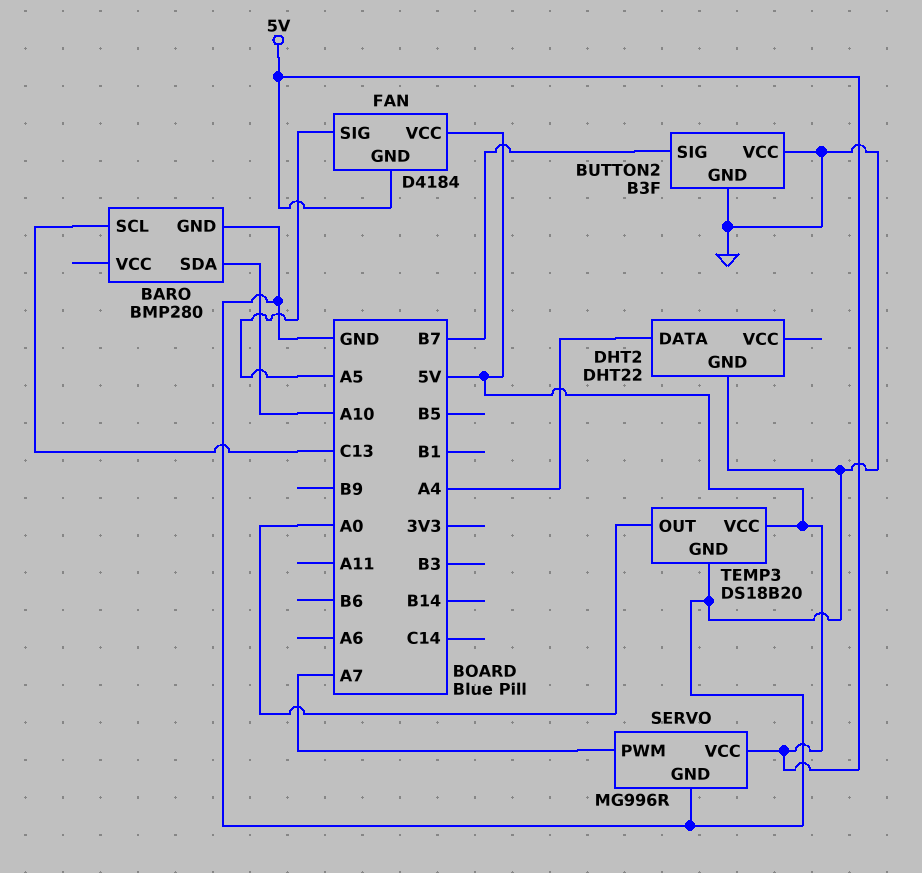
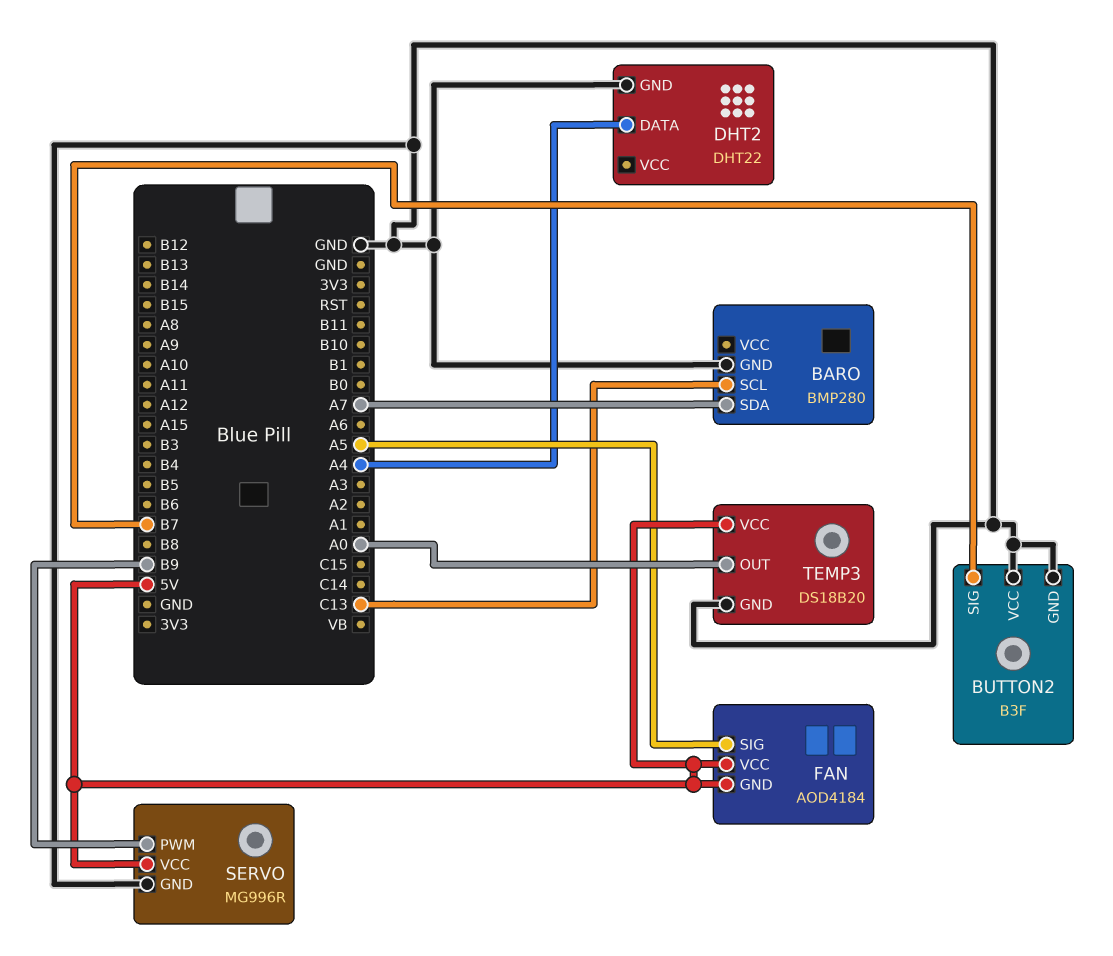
BARO pin SDA: A10 -> A7
FAN: D4184 -> AOD4184
SERVO pin PWM: A7 -> B9

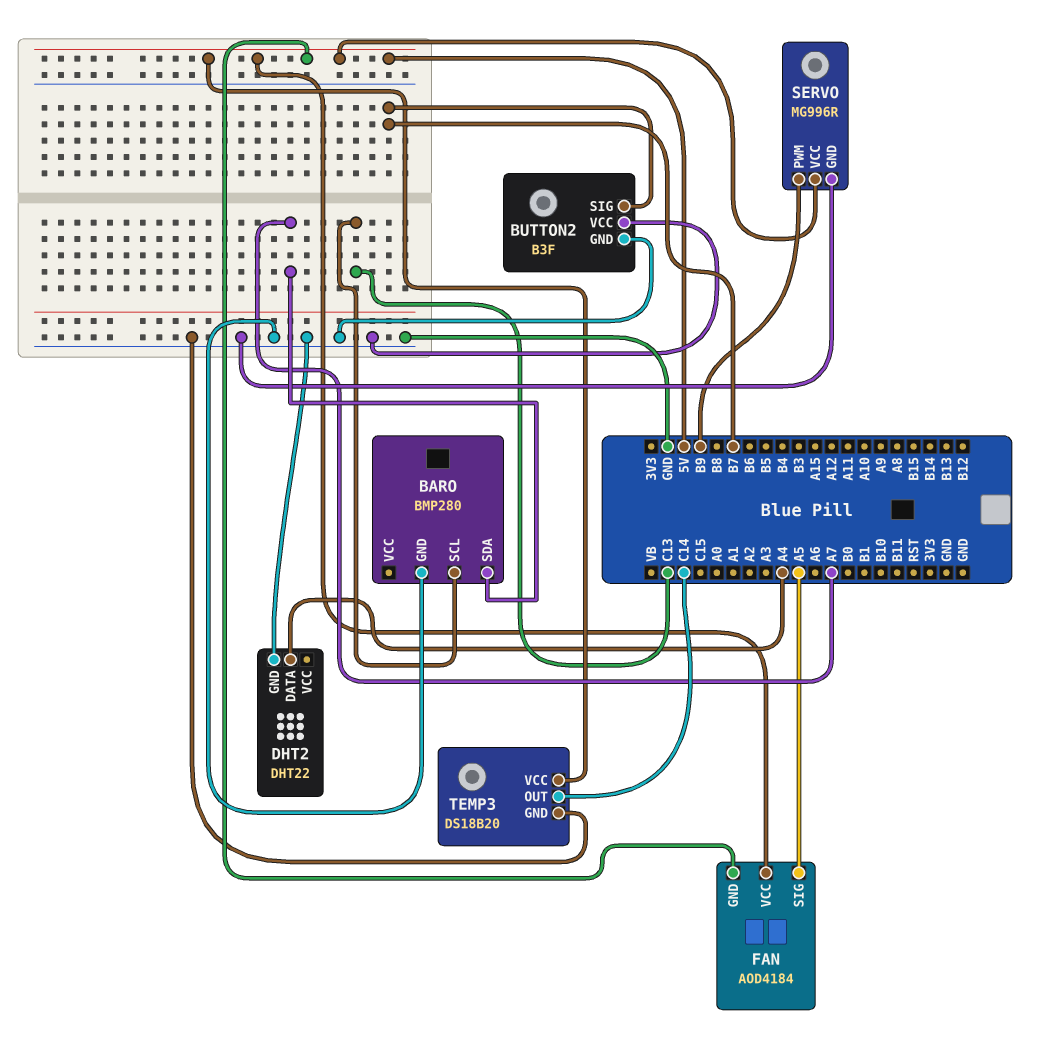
TEMP3 pin OUT: A0 -> C14

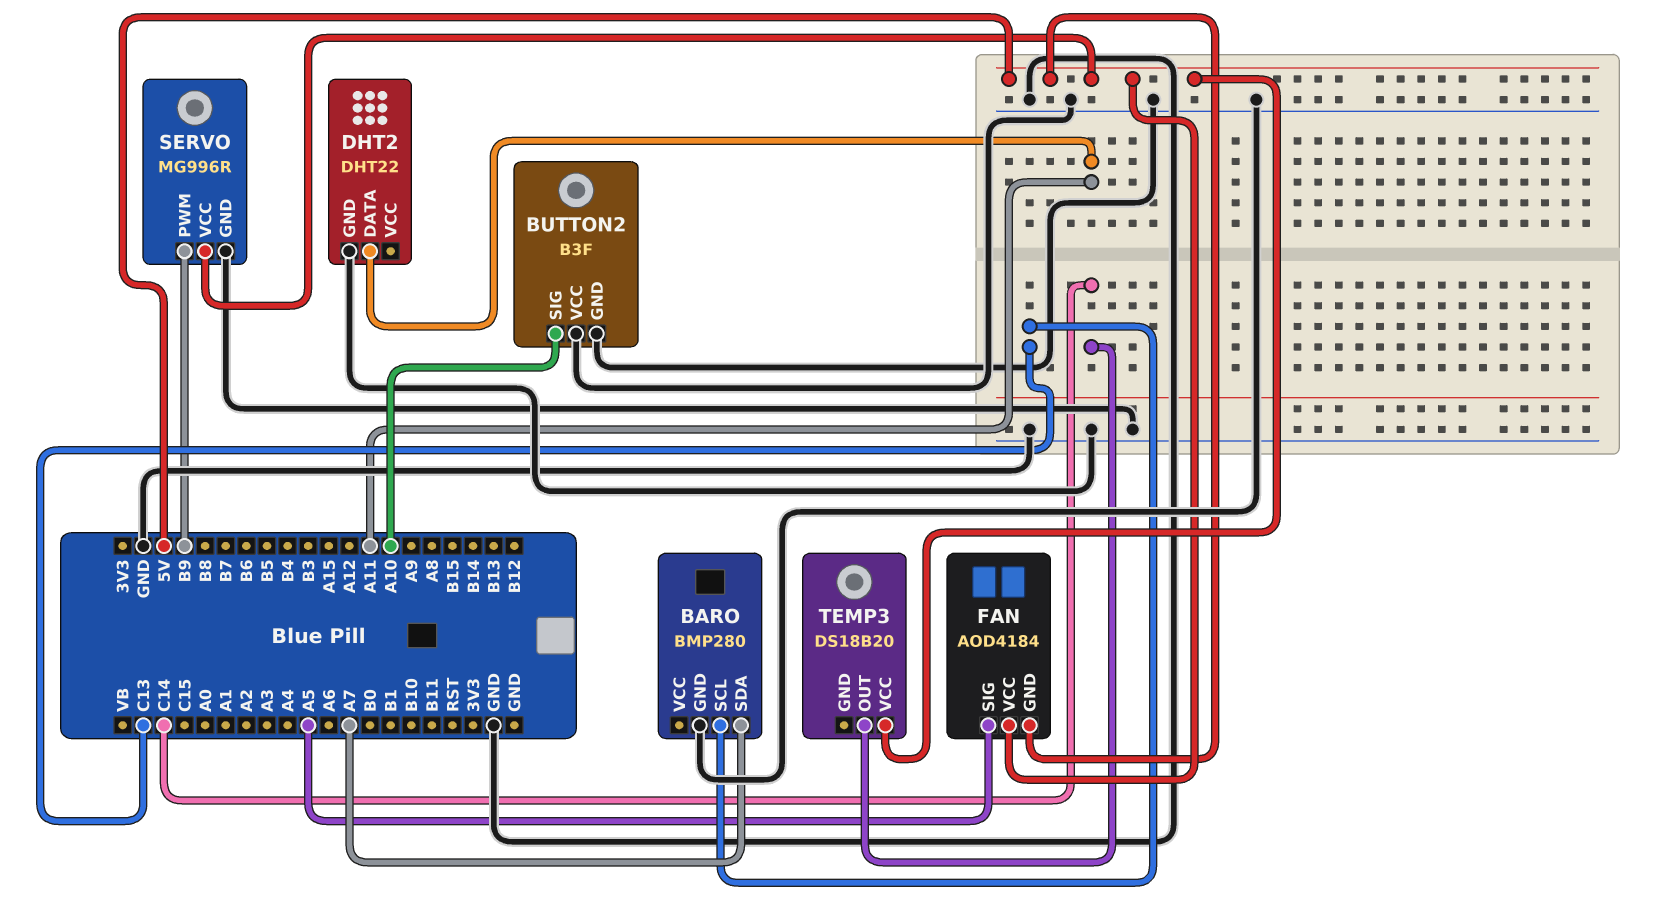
BUTTON2 pin SIG: B7 -> A10
DHT2 pin DATA: A4 -> A11
TEMP3 pin GND: GND -> none

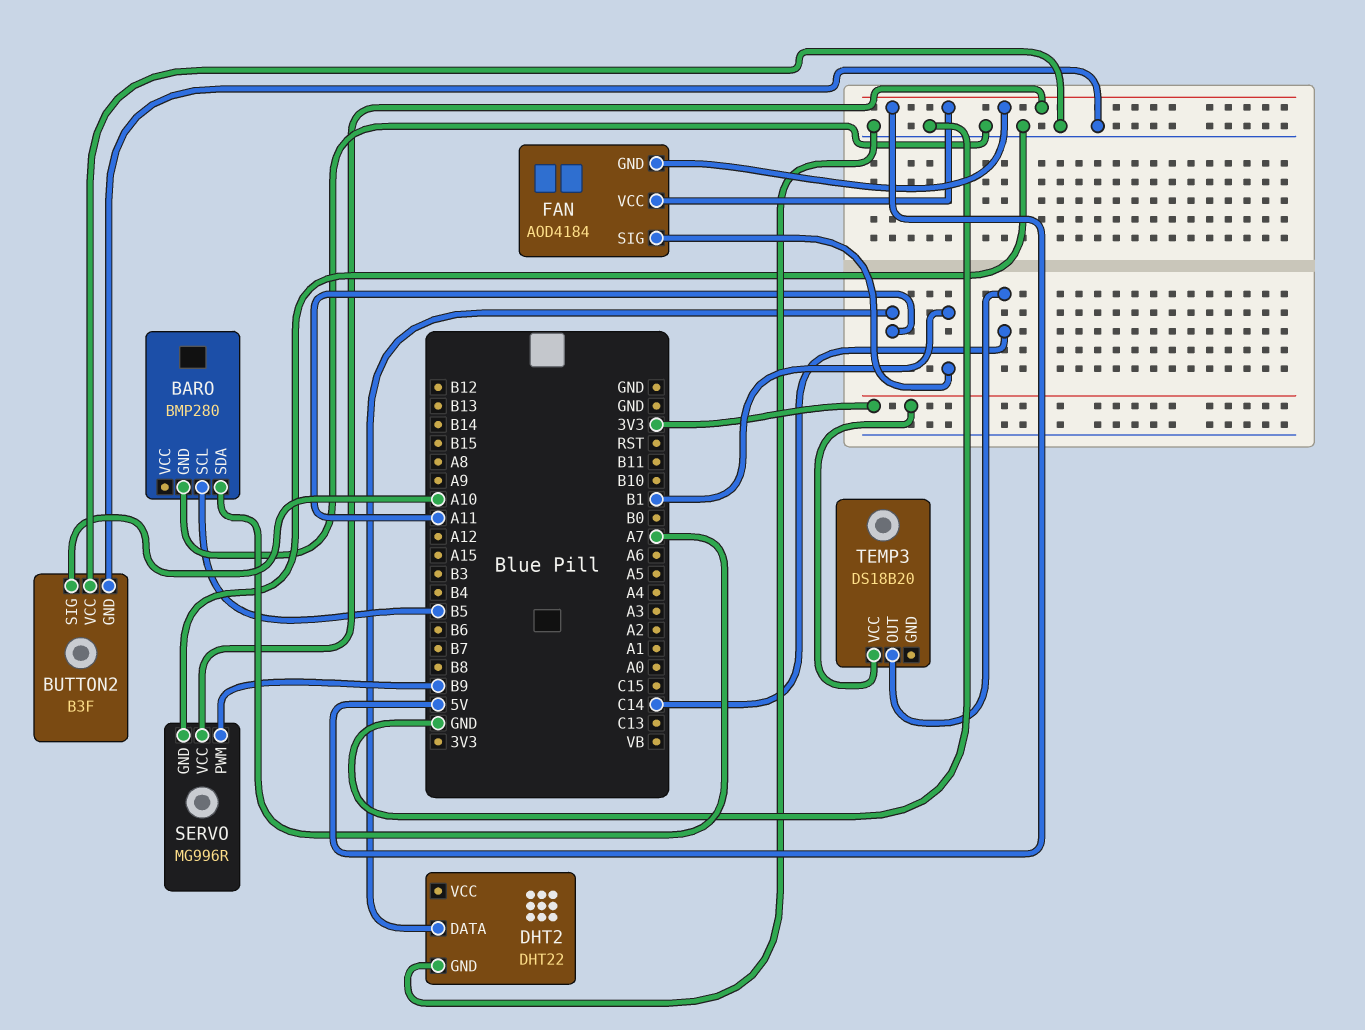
BARO pin SCL: C13 -> B5
FAN pin SIG: A5 -> B1
TEMP3 pin VCC: 5V -> 3V3

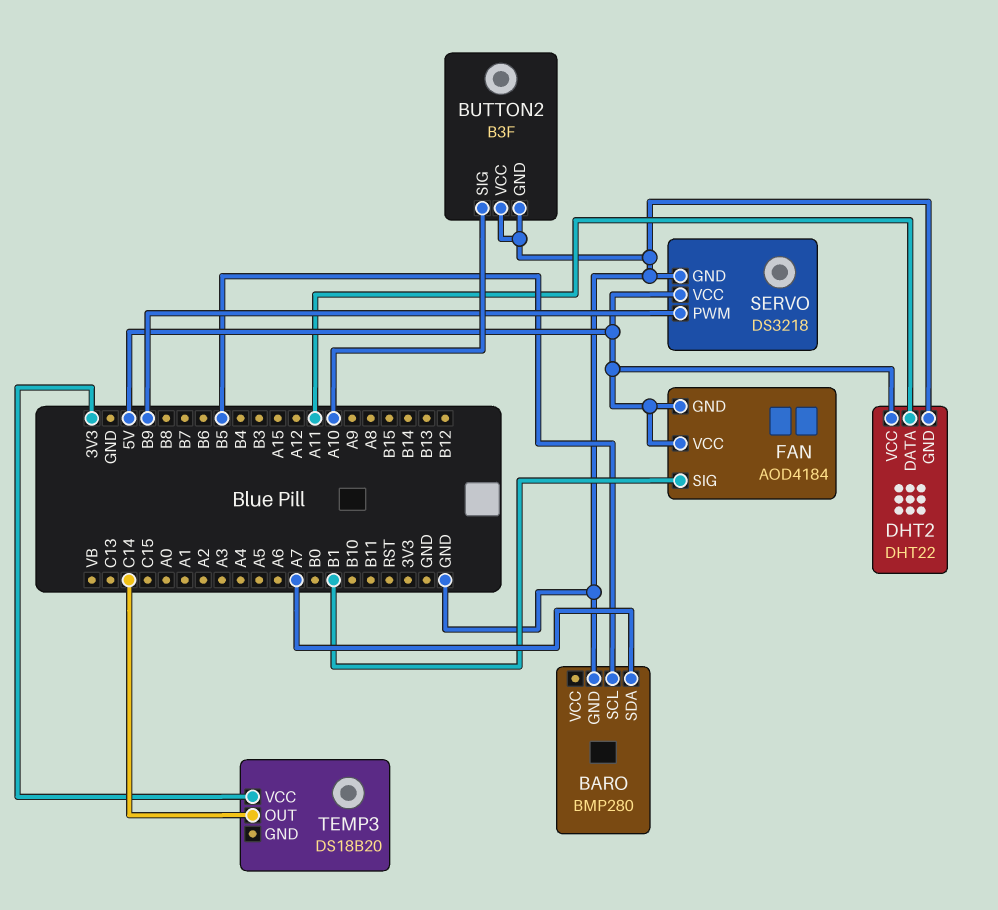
DHT2 pin VCC: none -> 5V
SERVO: MG996R -> DS3218

